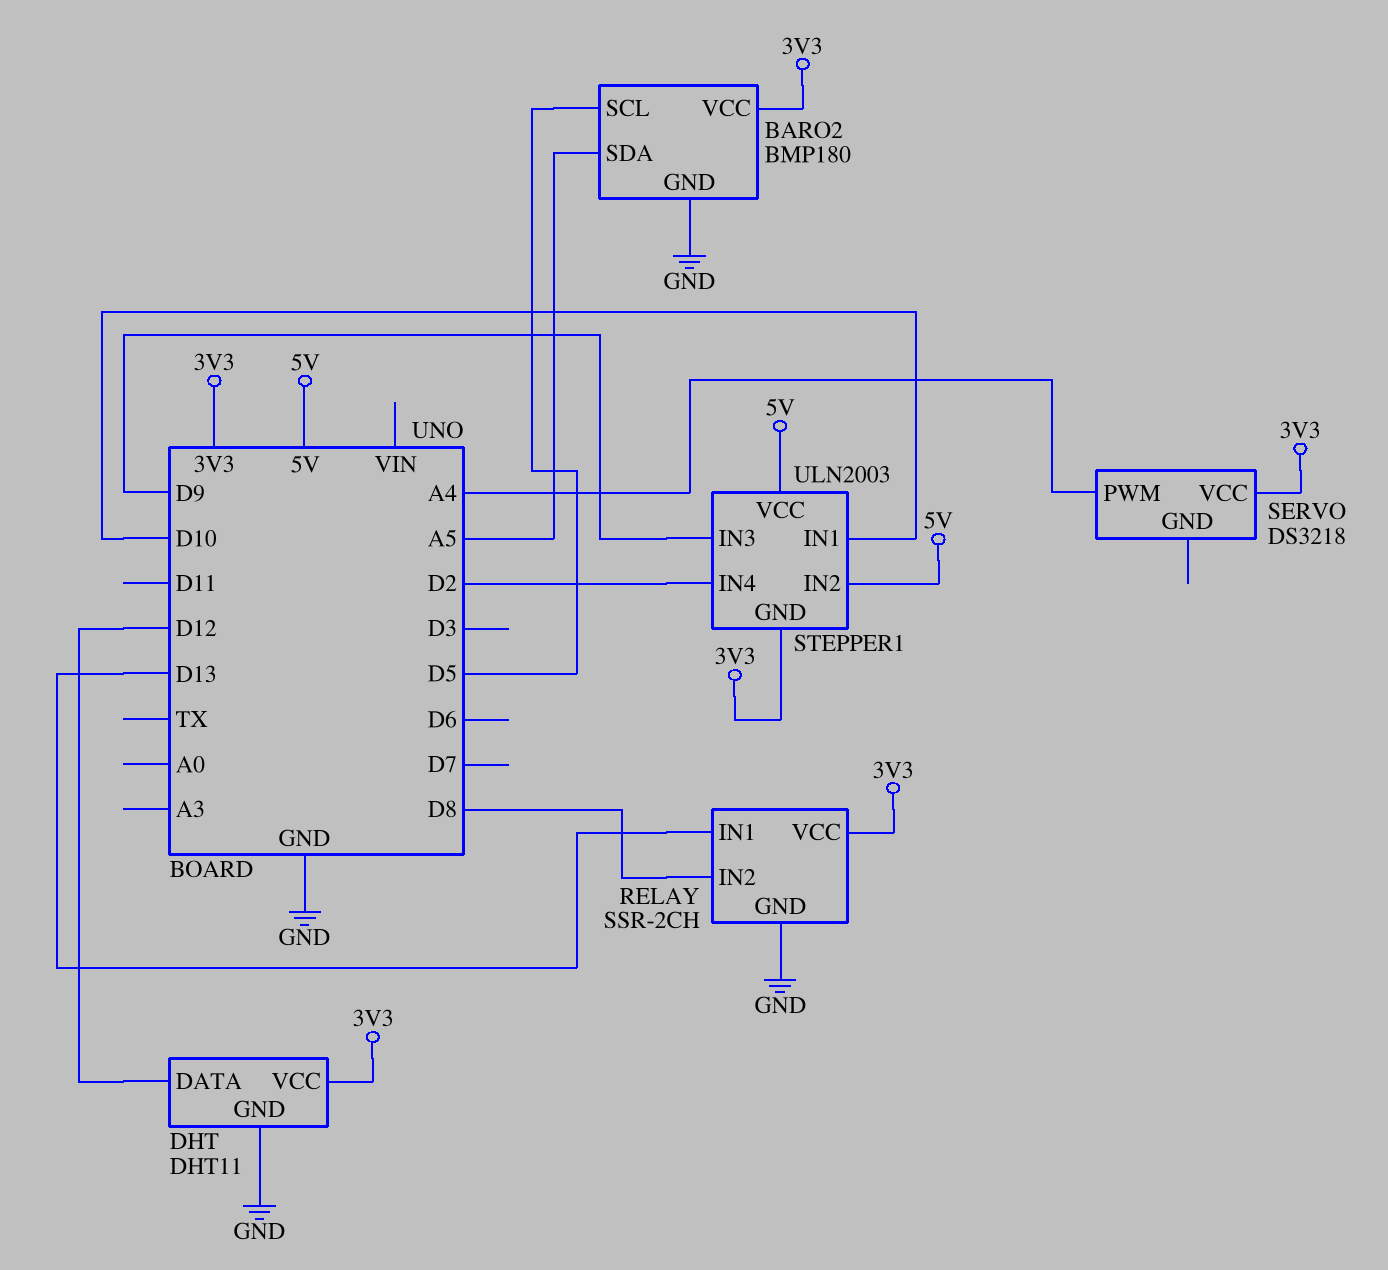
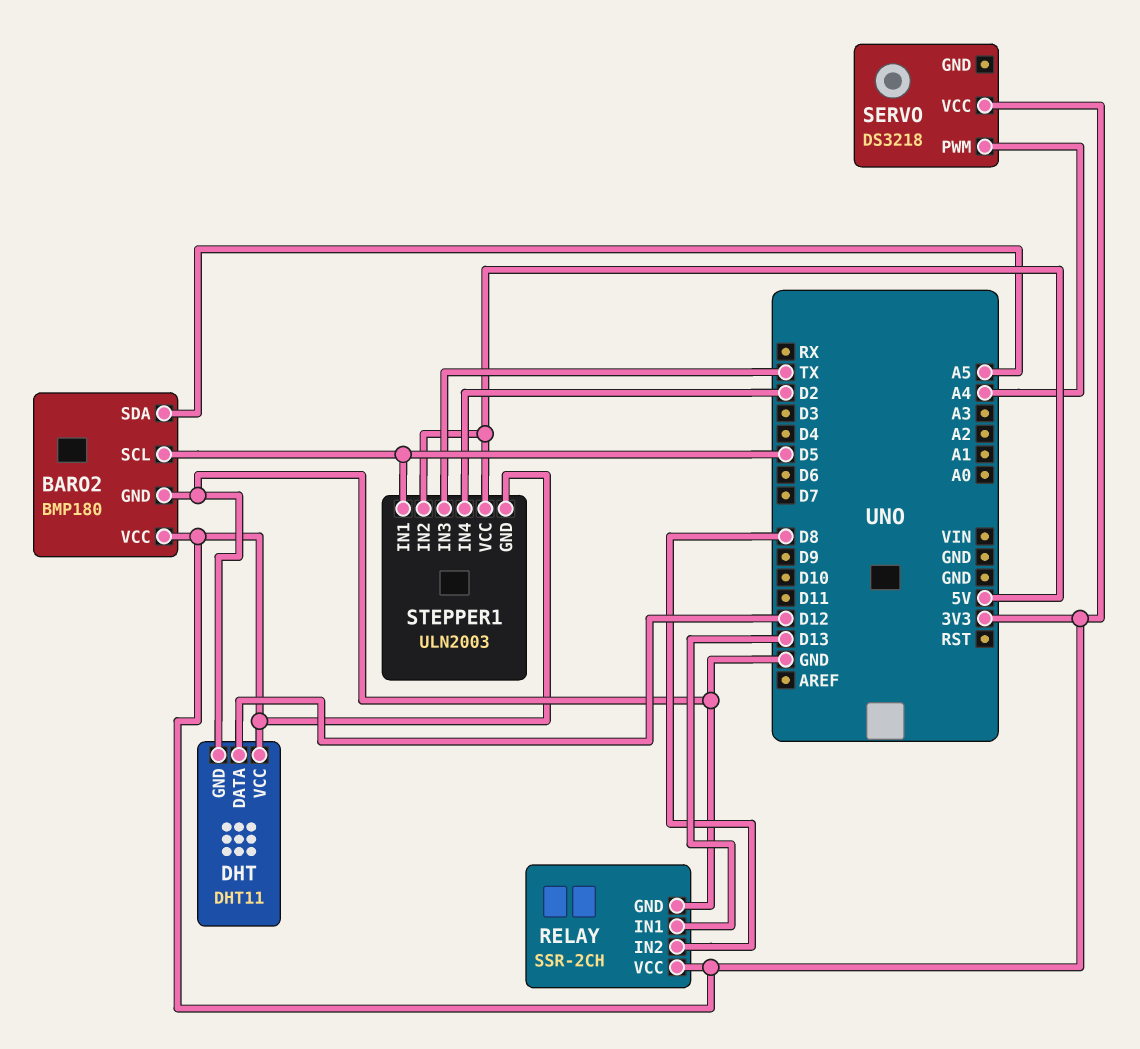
STEPPER1 pin IN1: D10 -> D5
STEPPER1 pin IN3: D9 -> TX

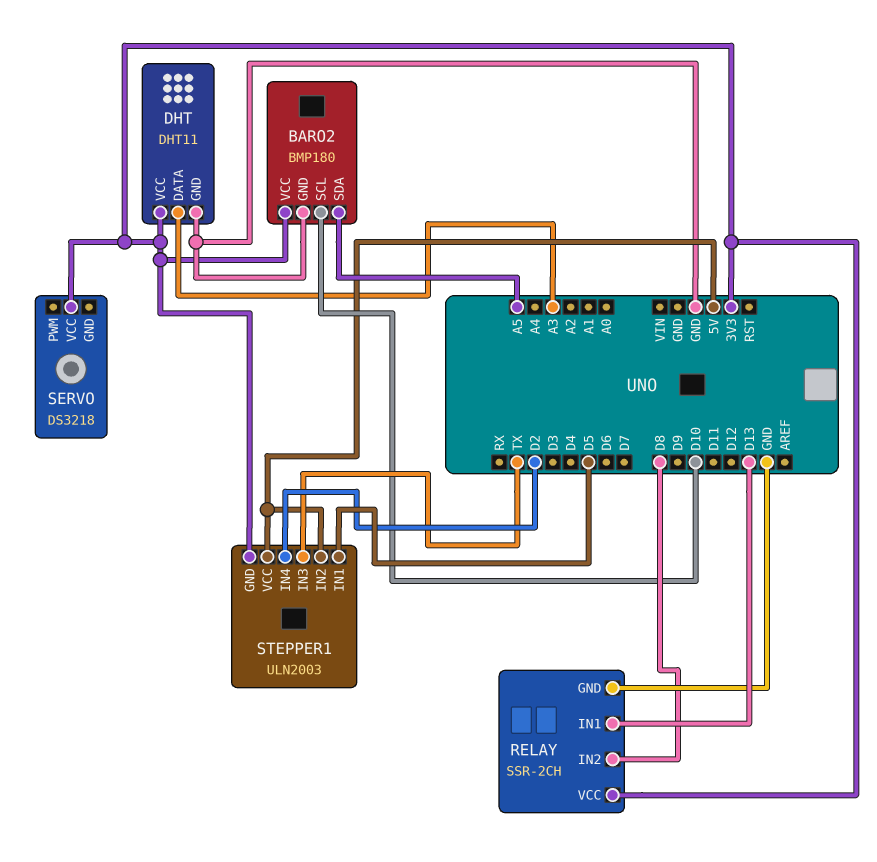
BARO2 pin SCL: D5 -> D10
DHT pin DATA: D12 -> A3
SERVO pin PWM: A4 -> none

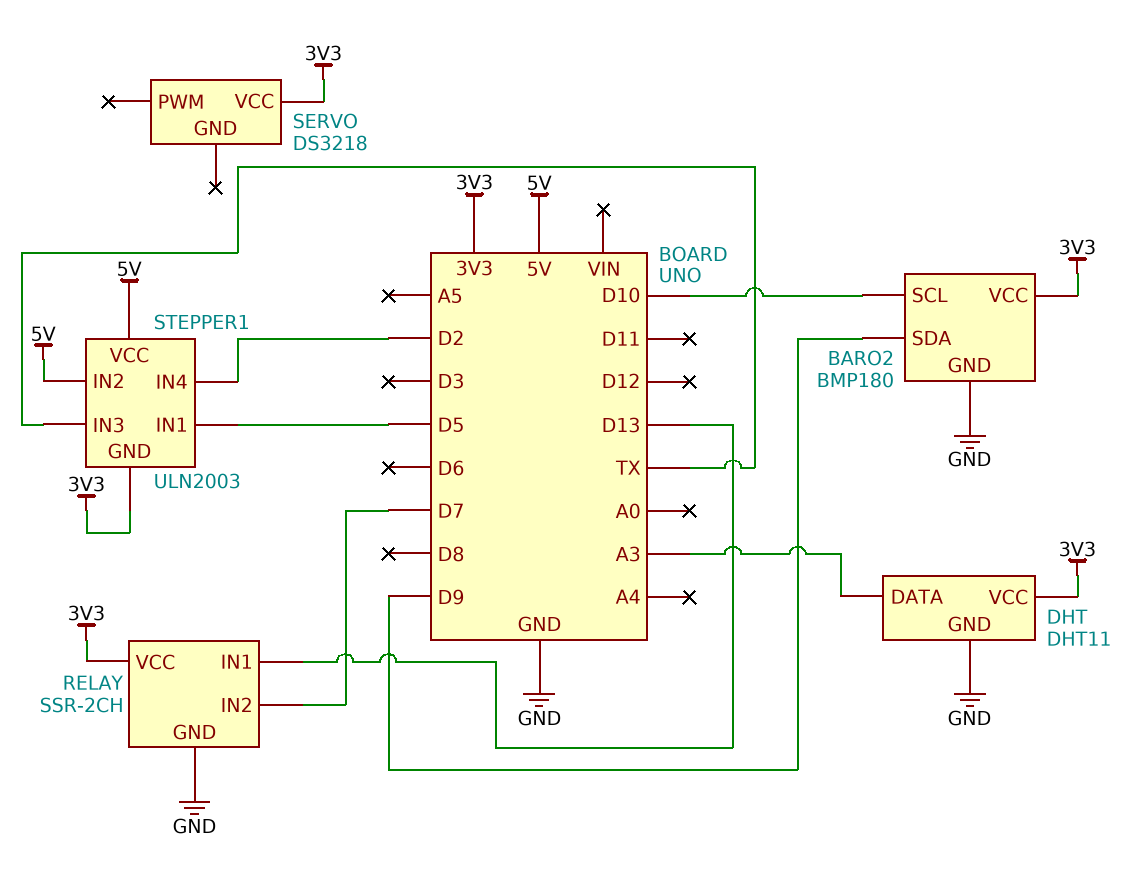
BARO2 pin SDA: A5 -> D9
RELAY pin IN2: D8 -> D7

